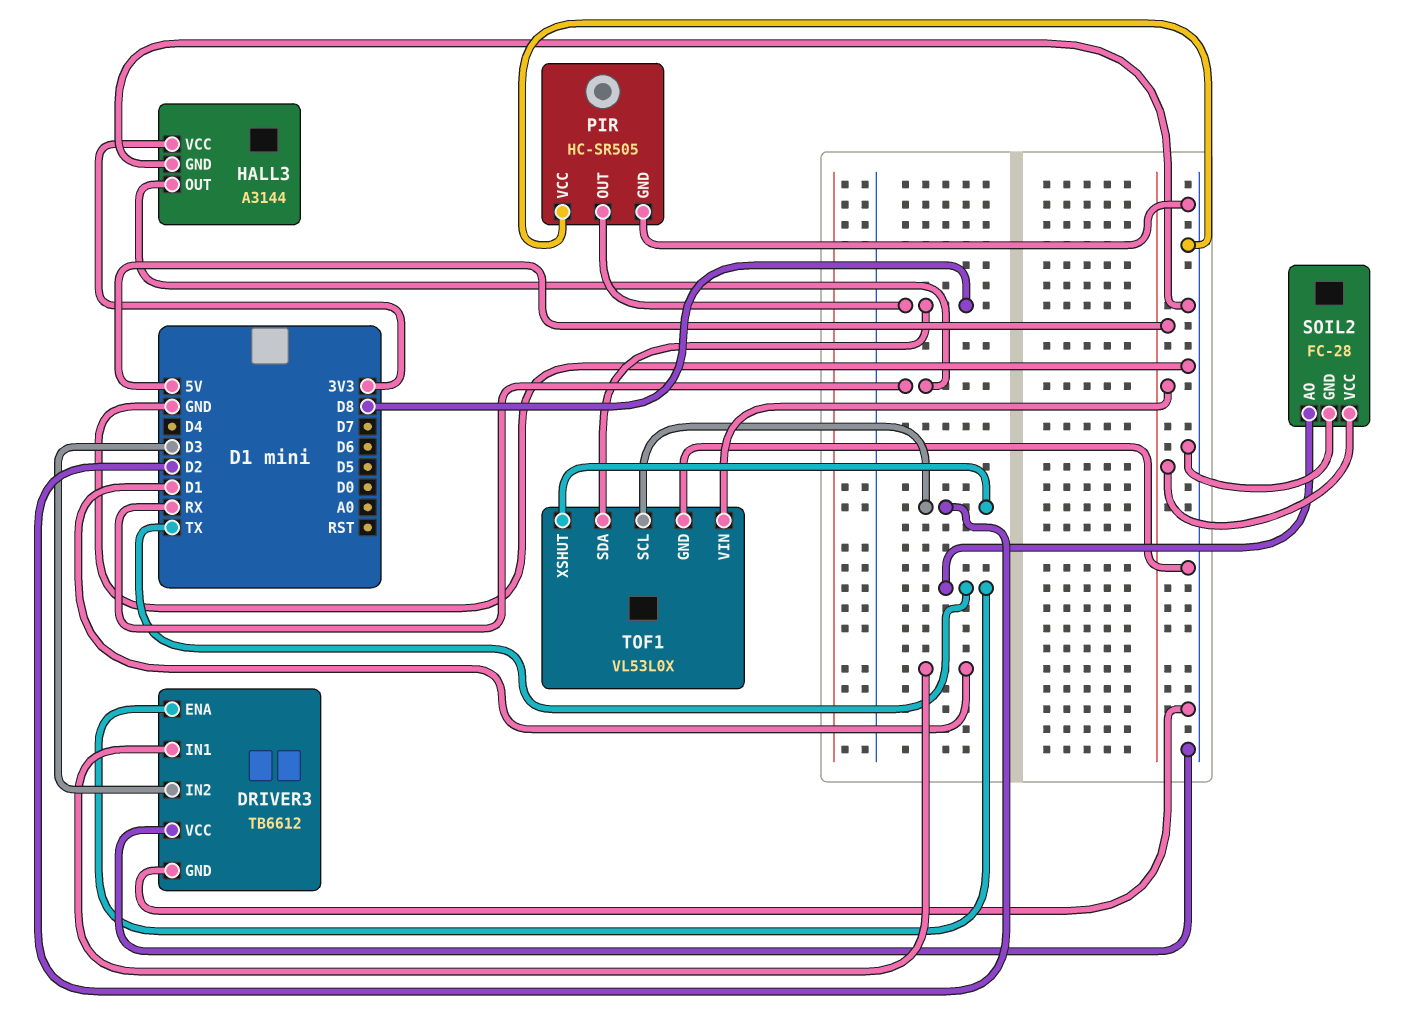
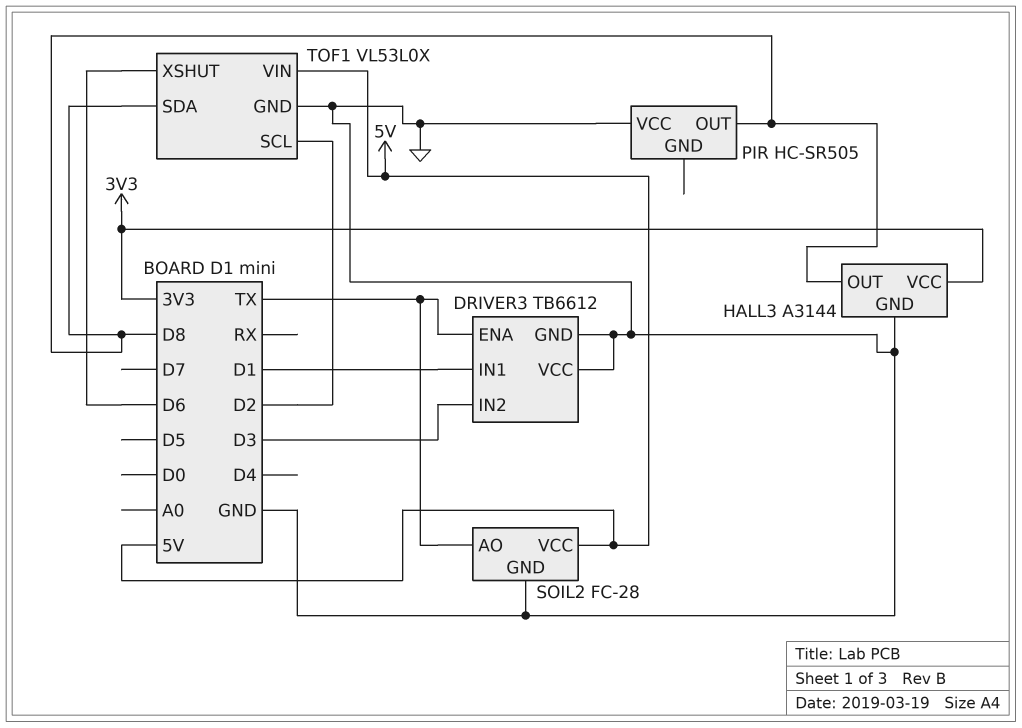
HALL3 pin OUT: RX -> D8
PIR pin GND: GND -> none
TOF1 pin XSHUT: D2 -> D6

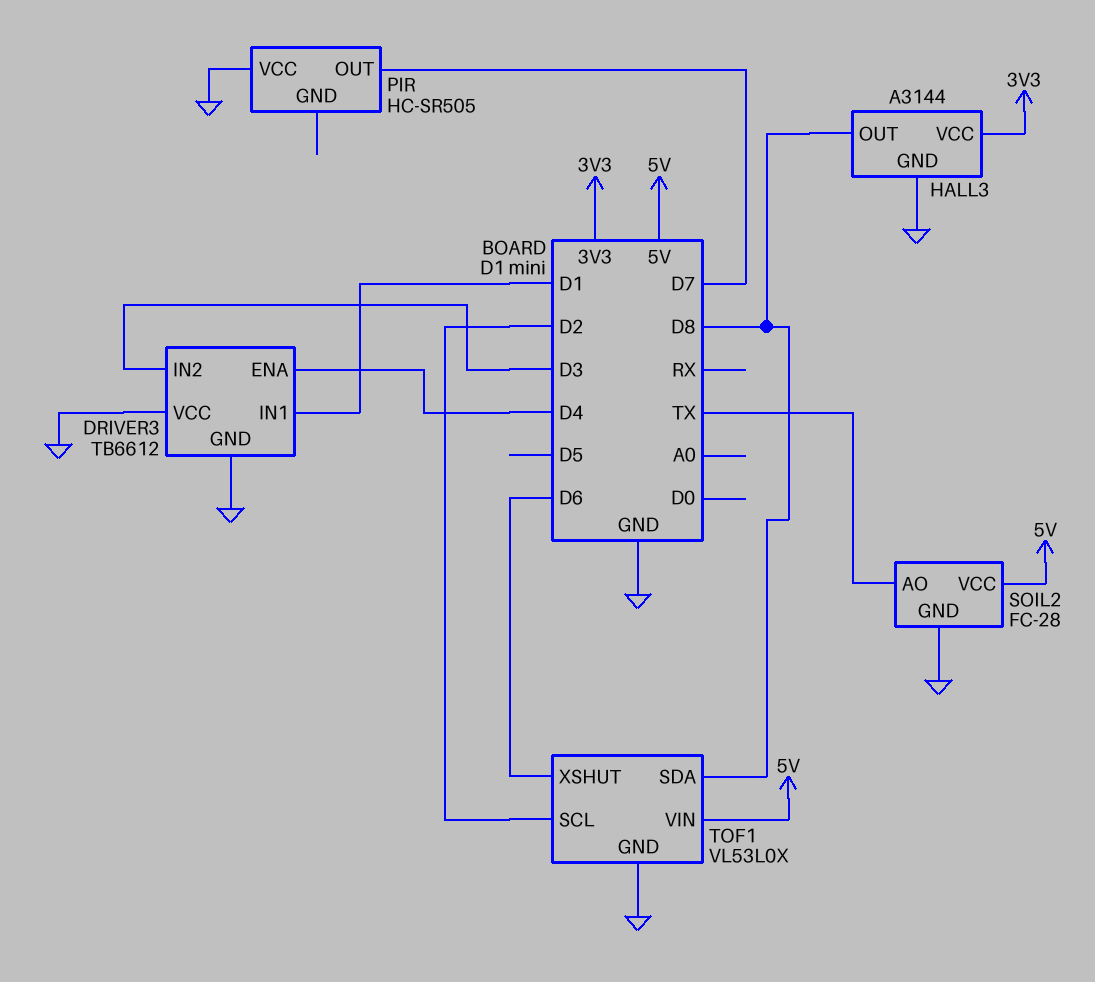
DRIVER3 pin ENA: TX -> D4
PIR pin OUT: D8 -> D7

